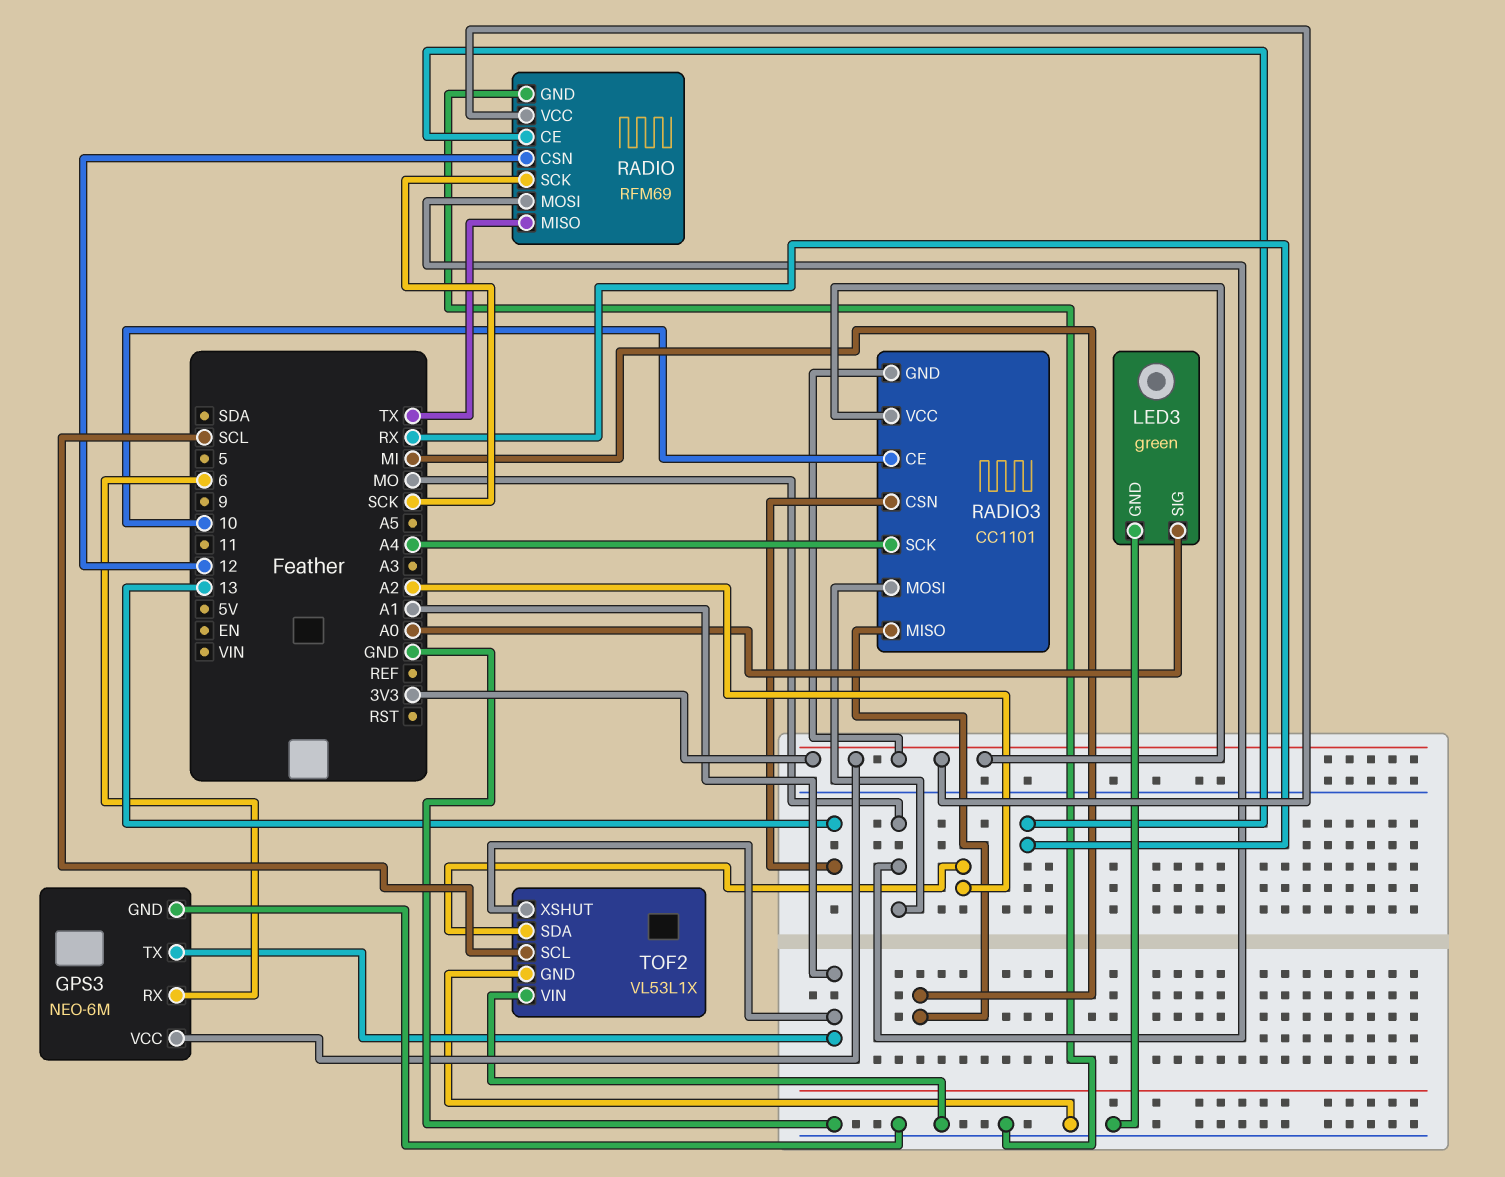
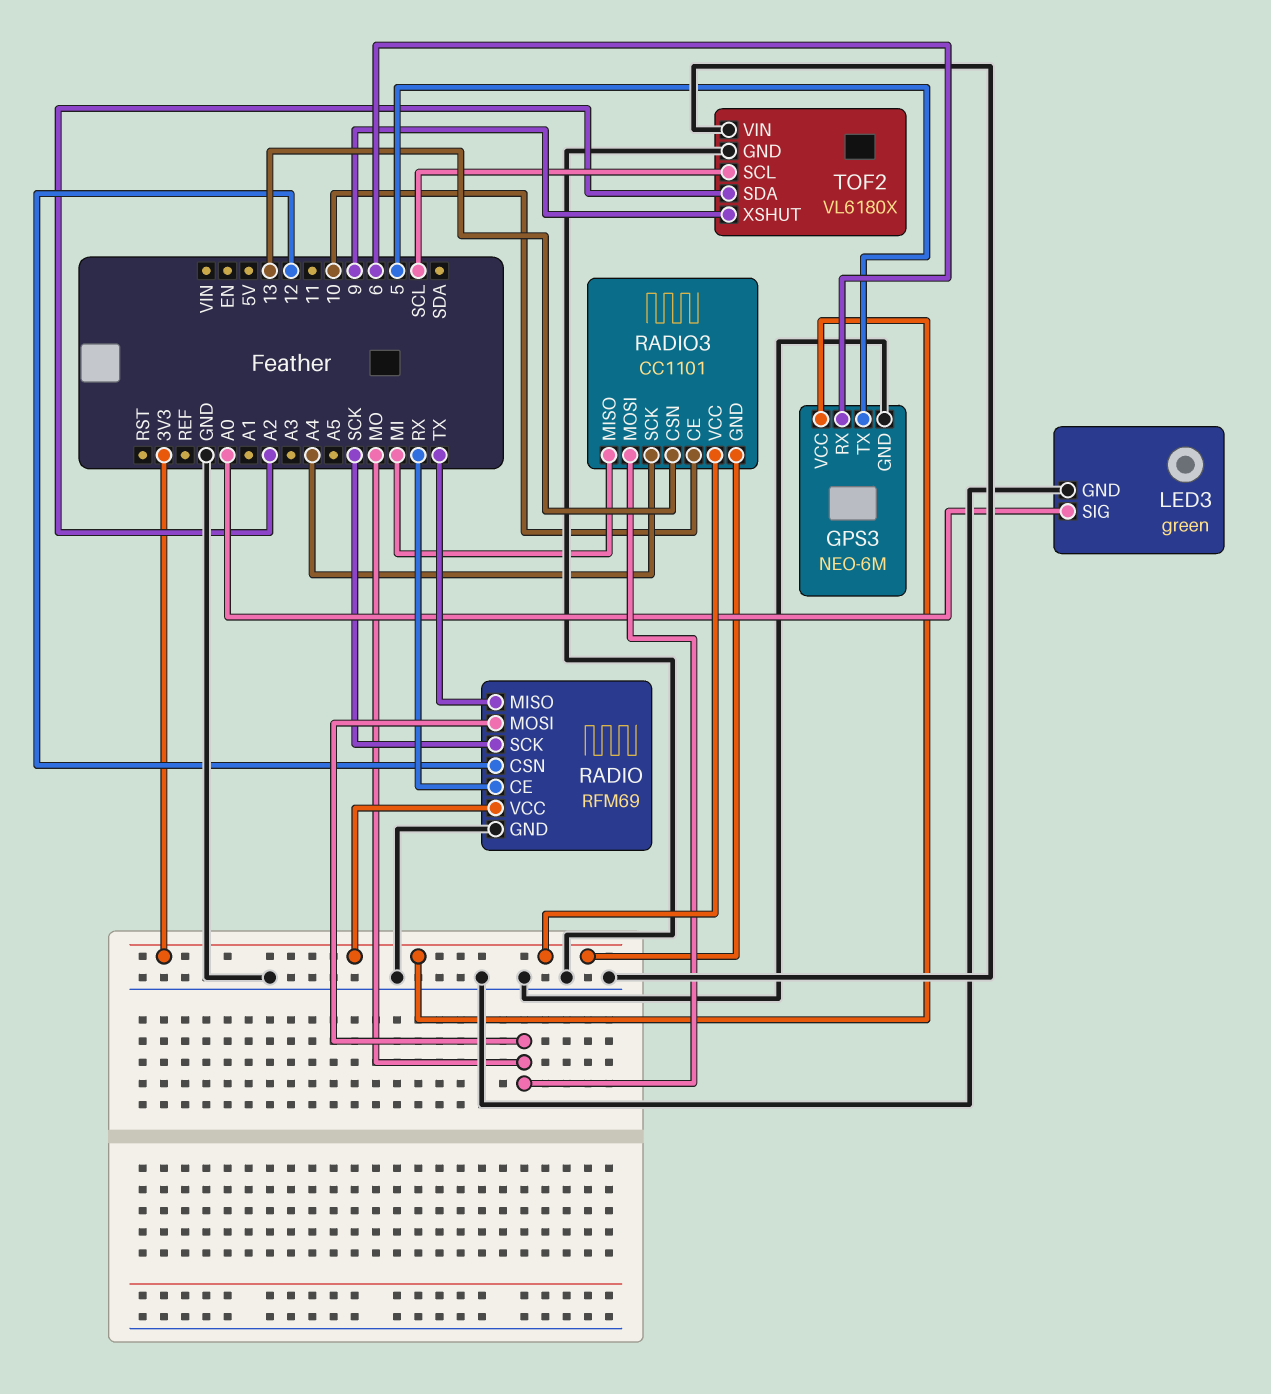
GPS3 pin TX: A1 -> 5
TOF2: VL53L1X -> VL6180X
TOF2 pin XSHUT: A1 -> 9

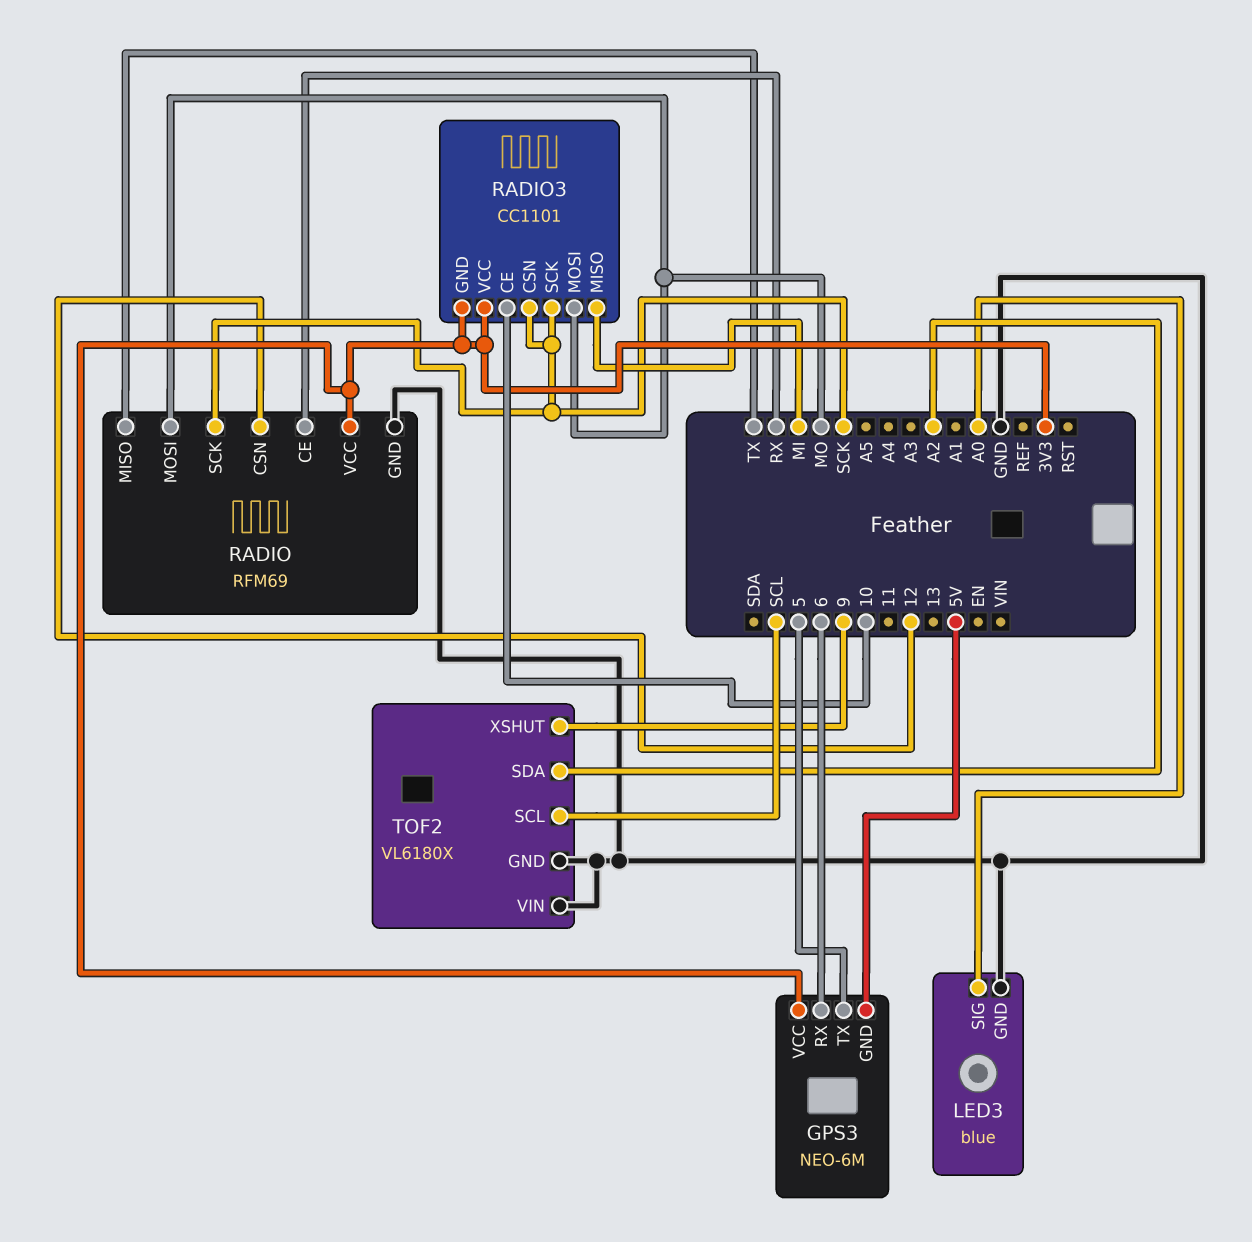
GPS3 pin GND: GND -> 5V
LED3: green -> blue
RADIO3 pin CSN: 13 -> SCK
RADIO3 pin SCK: A4 -> SCK

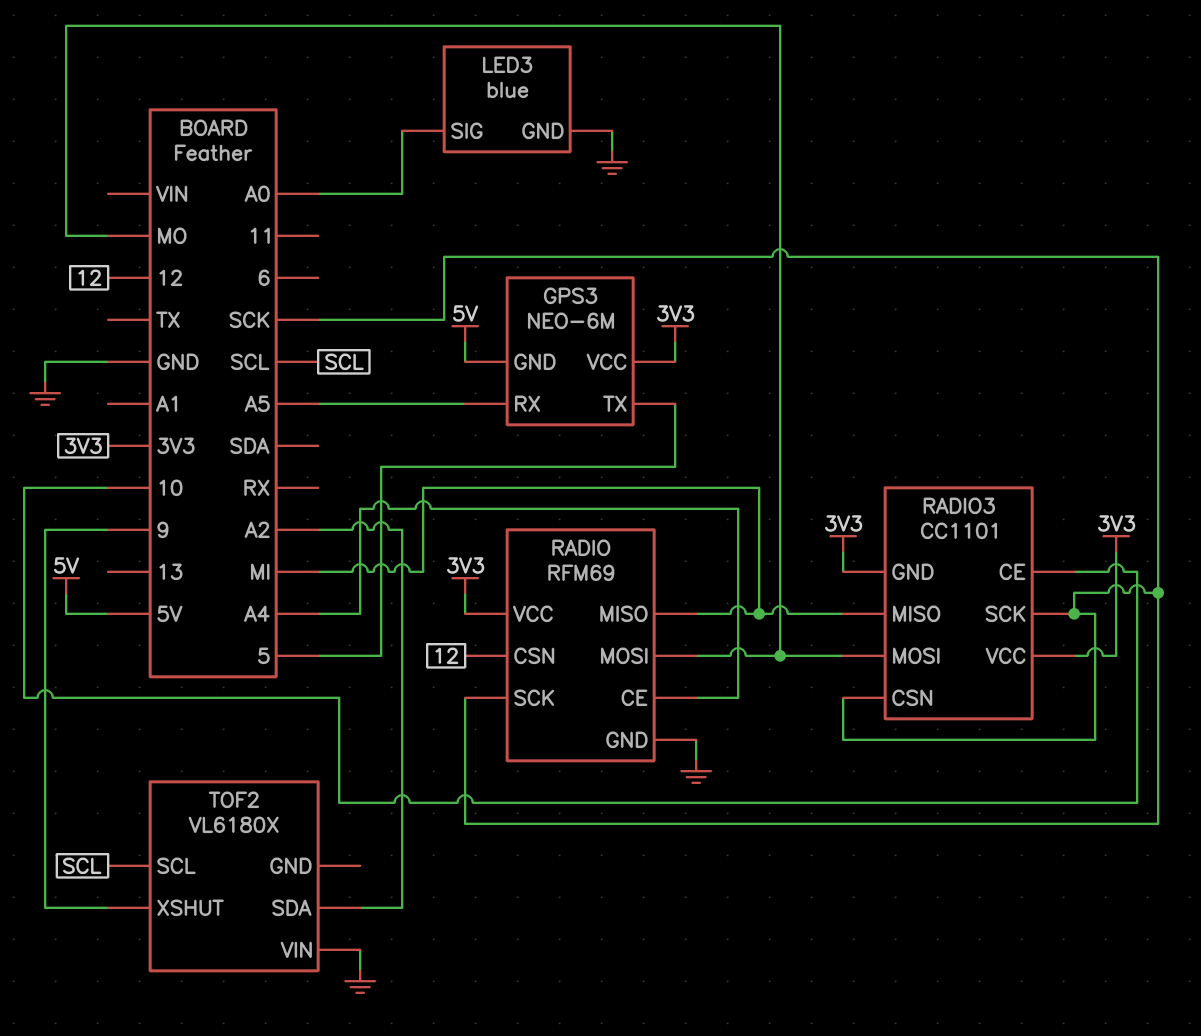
GPS3 pin RX: 6 -> A5
RADIO pin CE: RX -> A4
RADIO pin MISO: TX -> MI
TOF2 pin GND: GND -> none

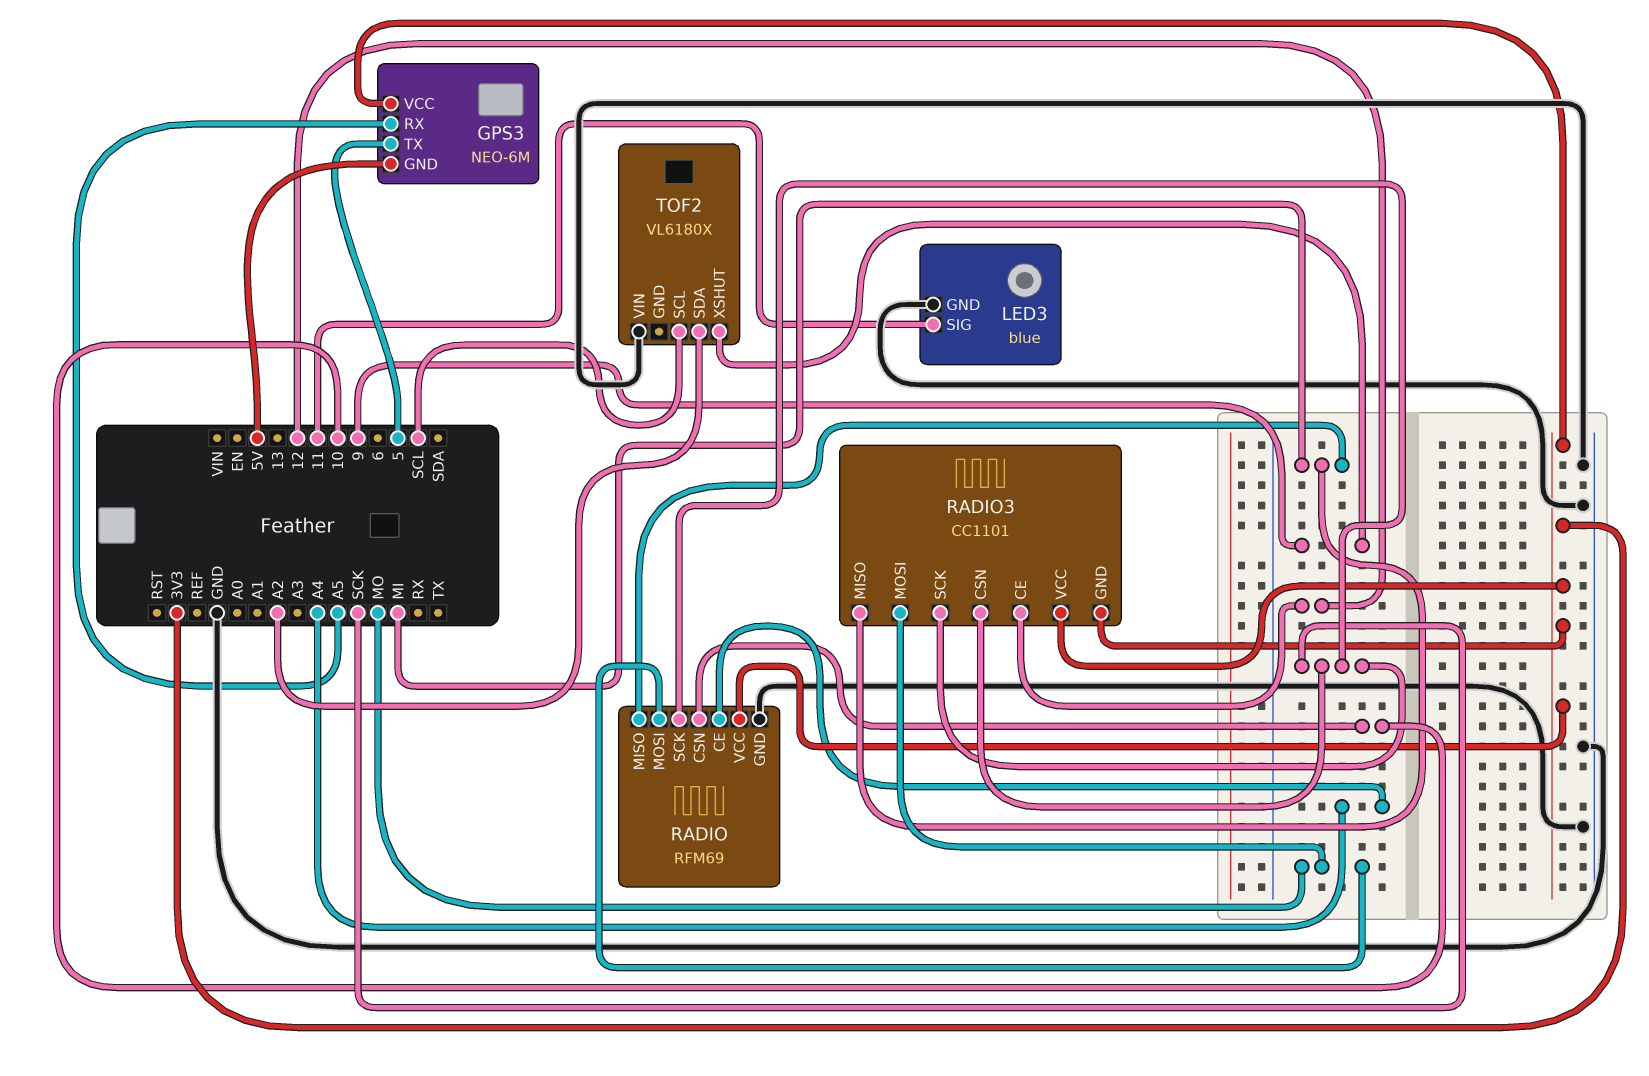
LED3 pin SIG: A0 -> 11
RADIO pin CSN: 12 -> 10
RADIO3 pin CE: 10 -> 12

